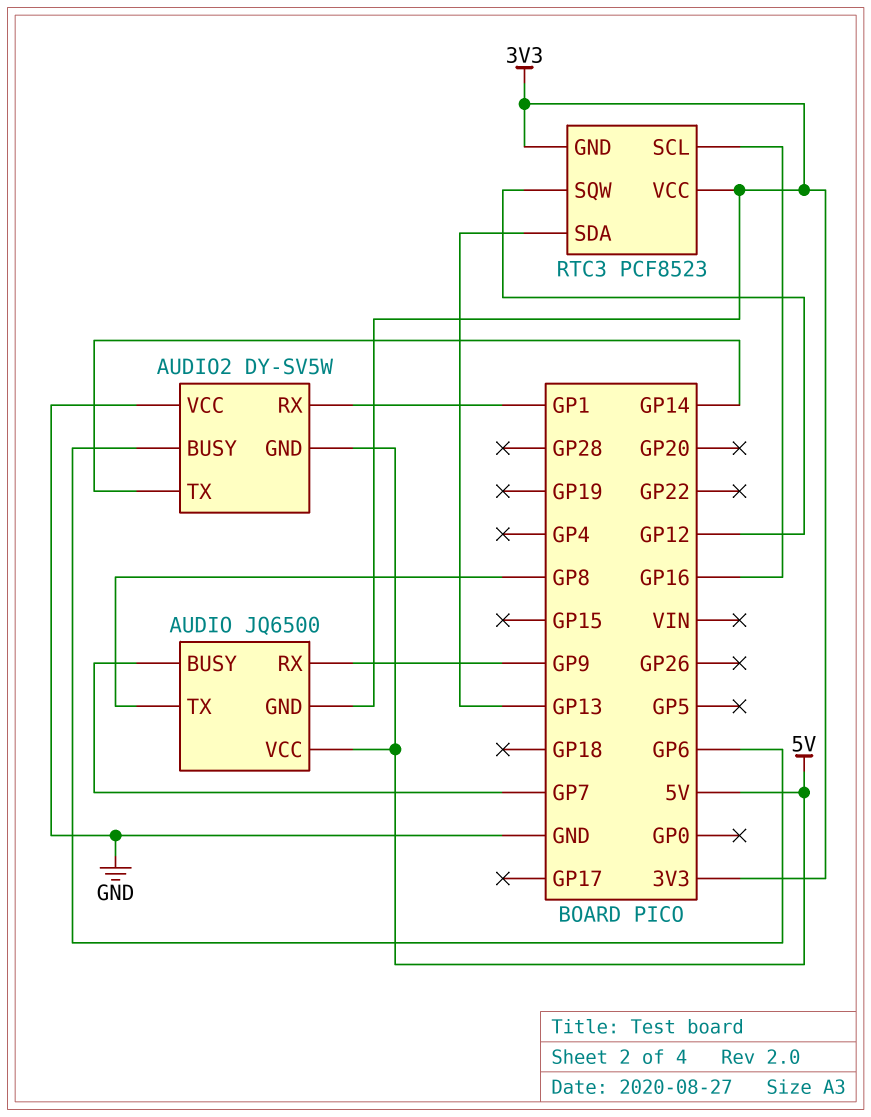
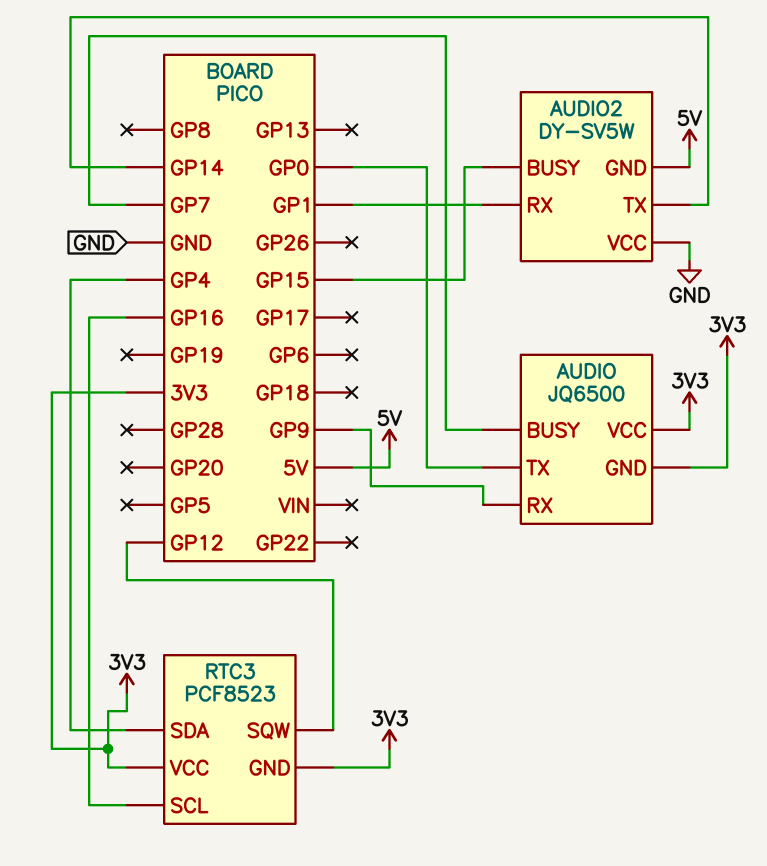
AUDIO pin TX: GP8 -> GP0
AUDIO pin VCC: 5V -> 3V3
AUDIO2 pin BUSY: GP6 -> GP15
RTC3 pin SDA: GP13 -> GP4

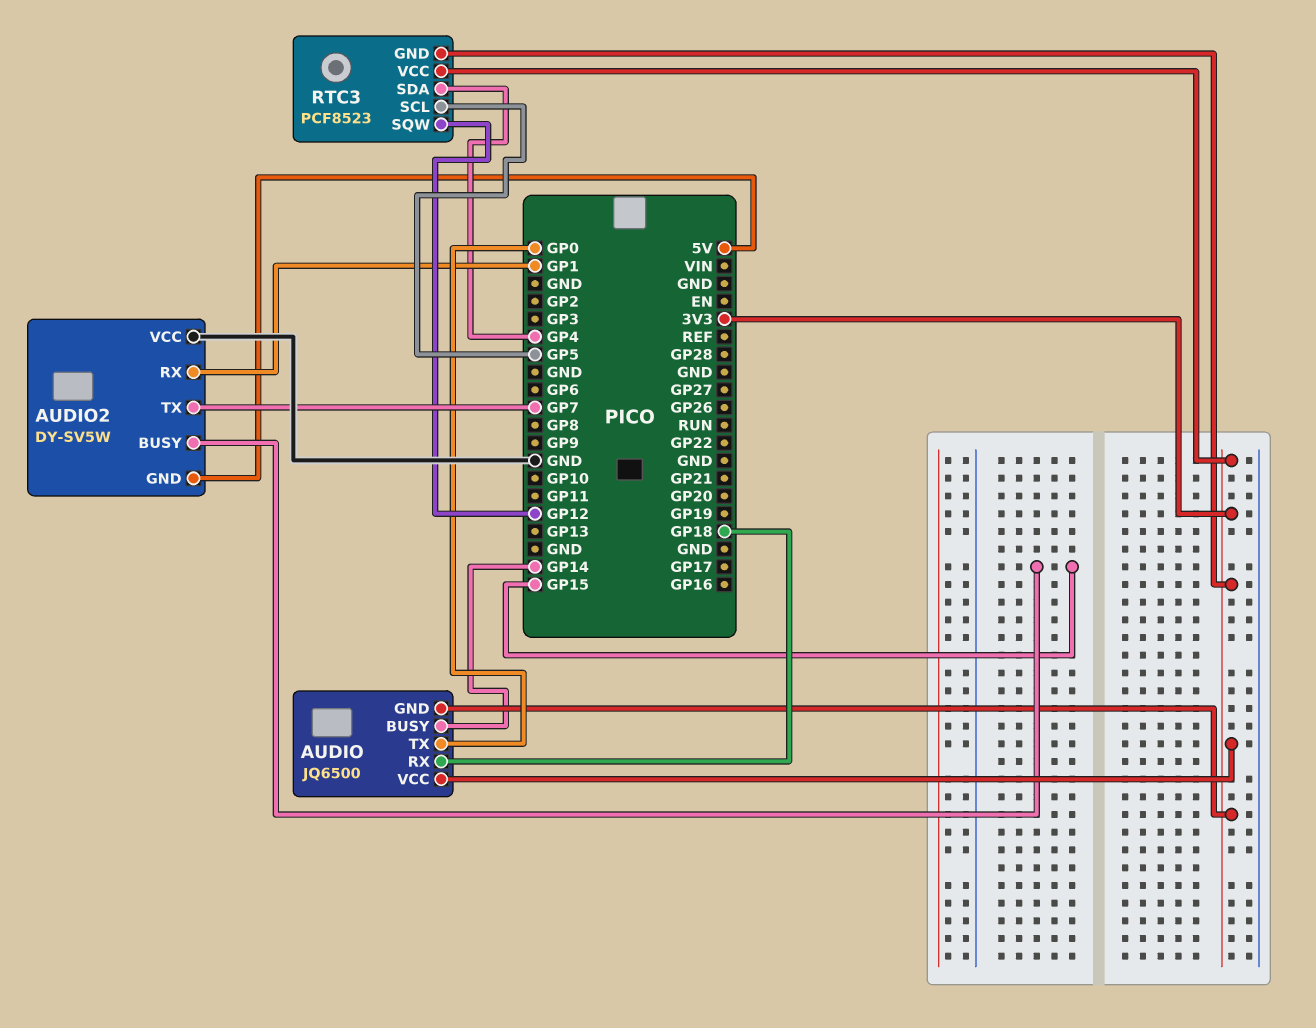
AUDIO pin BUSY: GP7 -> GP14
AUDIO pin RX: GP9 -> GP18
AUDIO2 pin TX: GP14 -> GP7
RTC3 pin SCL: GP16 -> GP5

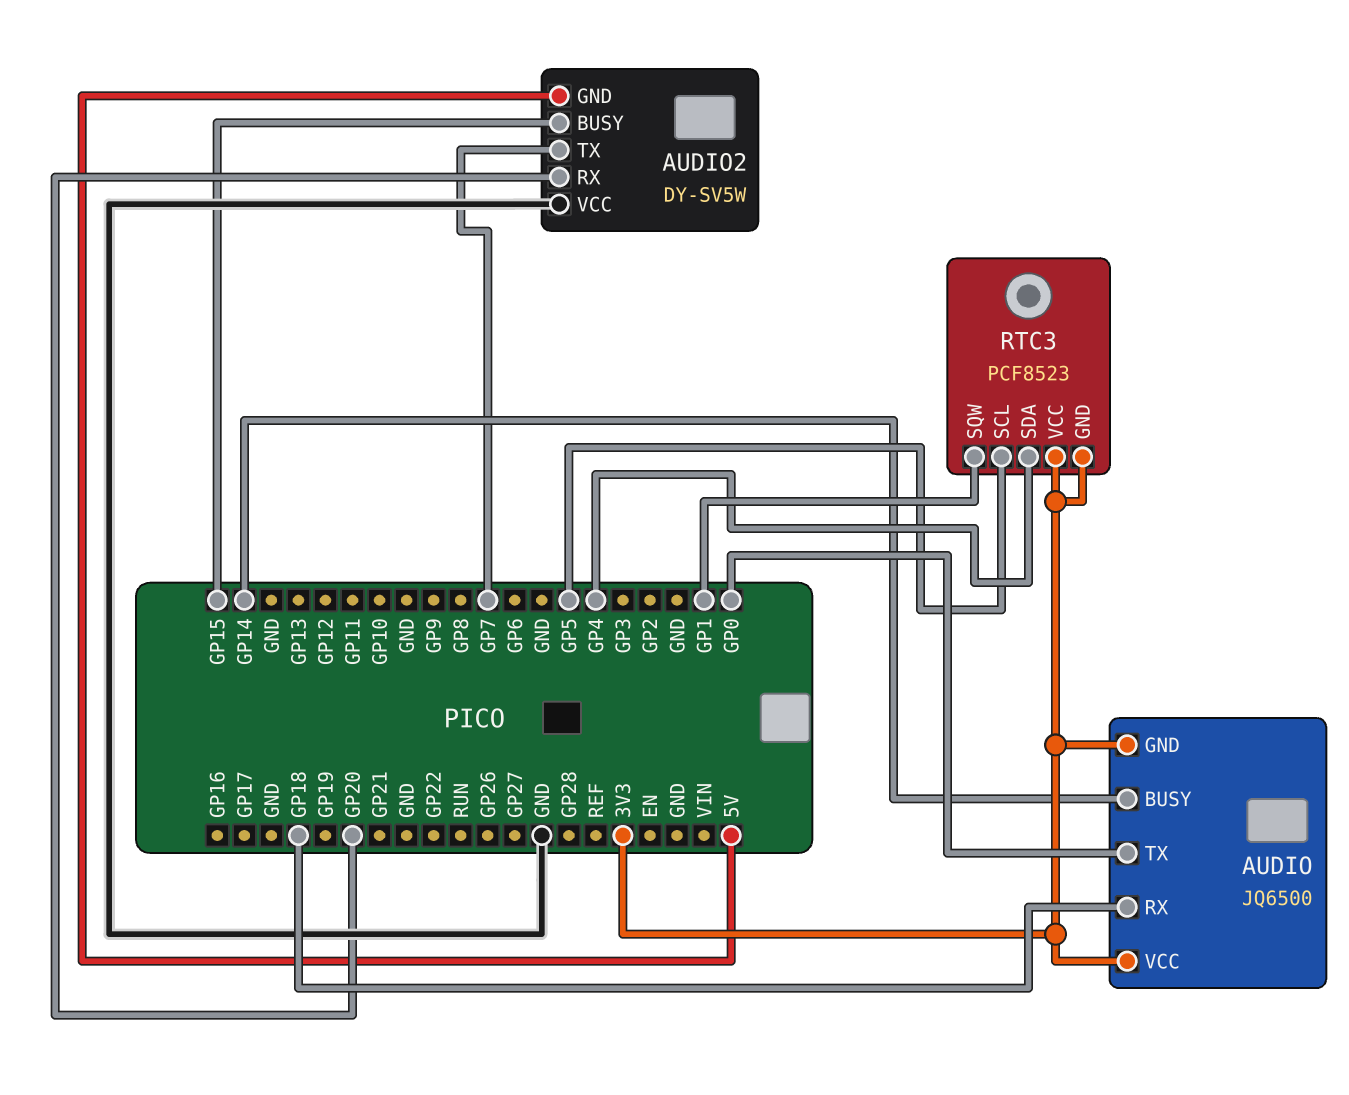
AUDIO2 pin RX: GP1 -> GP20
RTC3 pin SQW: GP12 -> GP1

